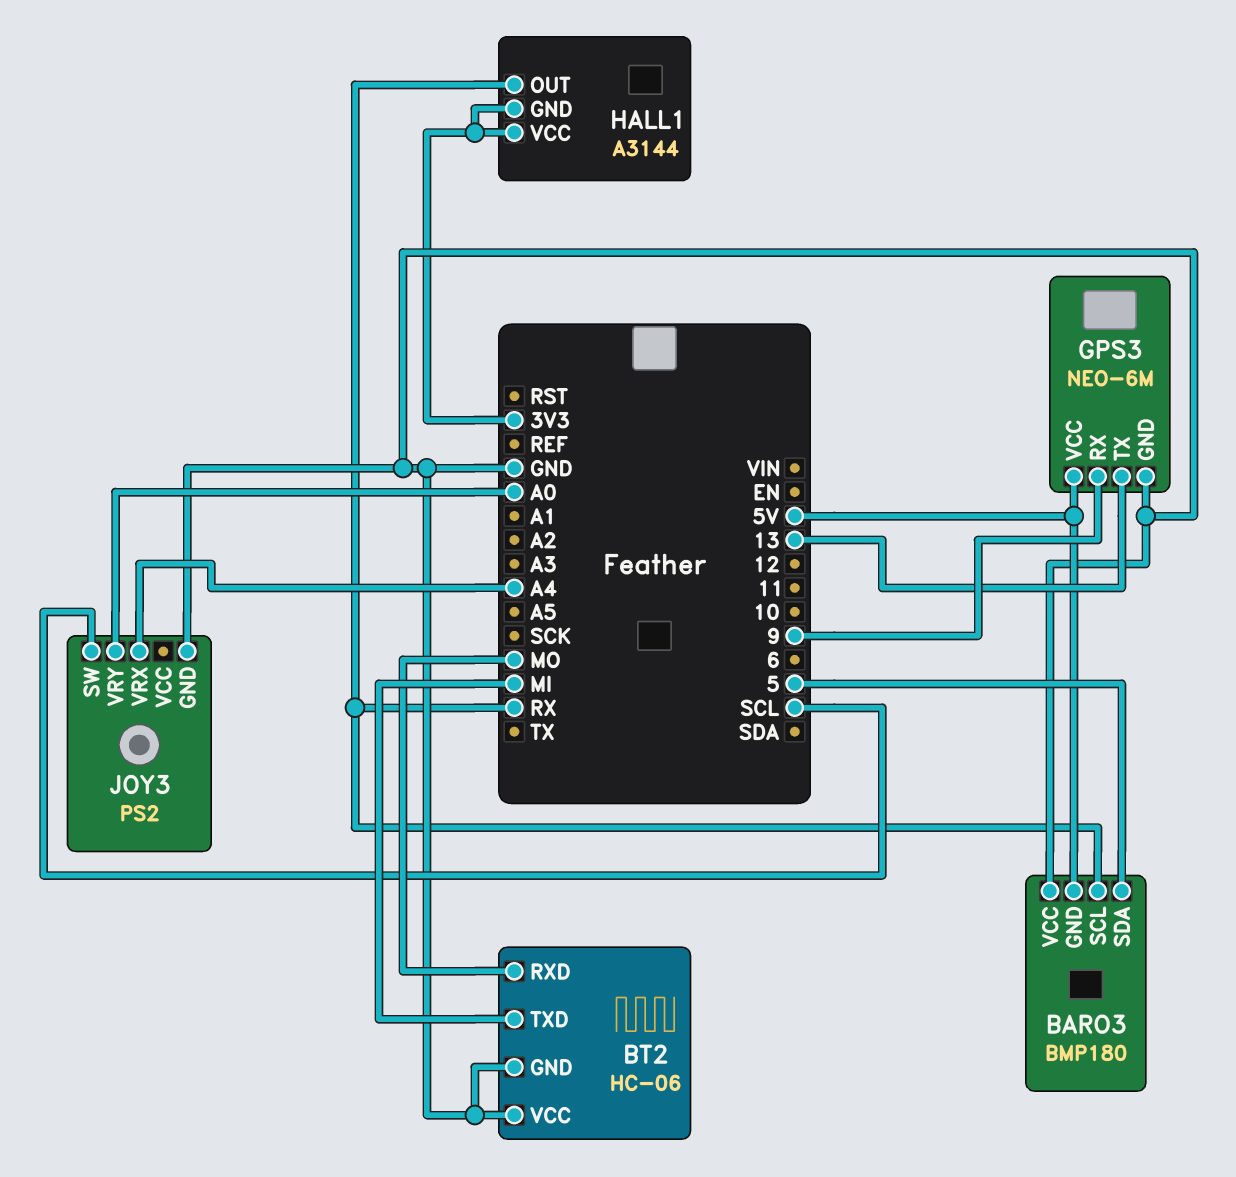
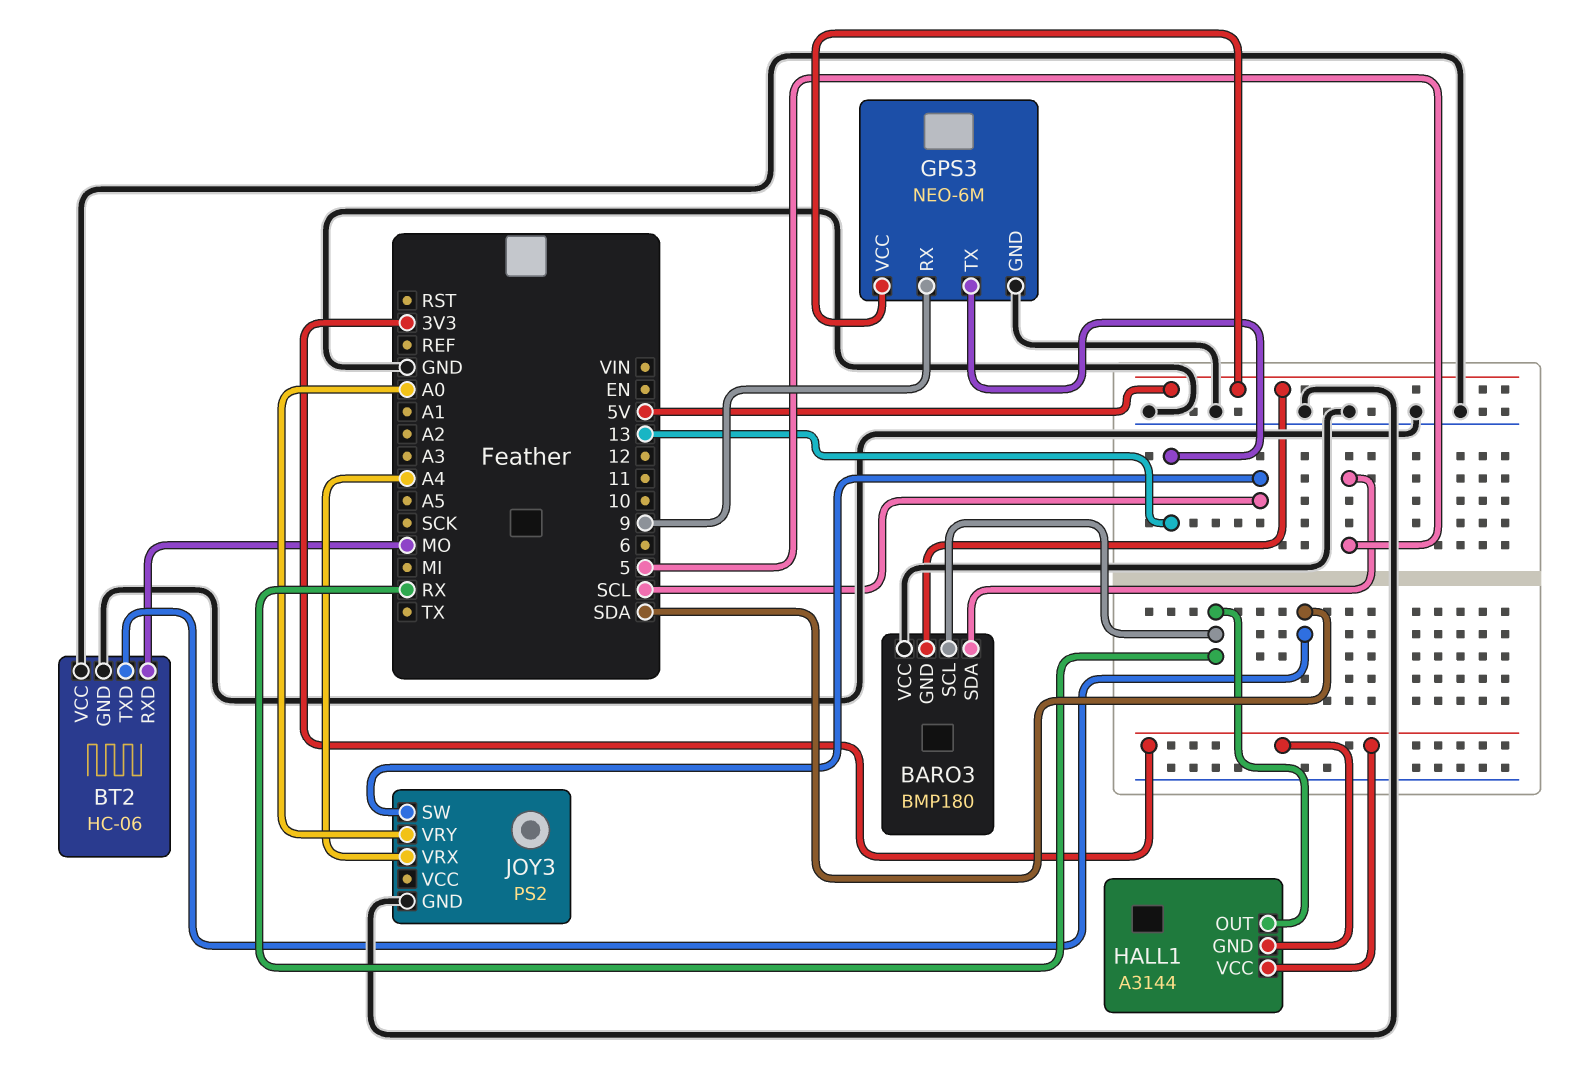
BT2 pin TXD: MI -> SDA

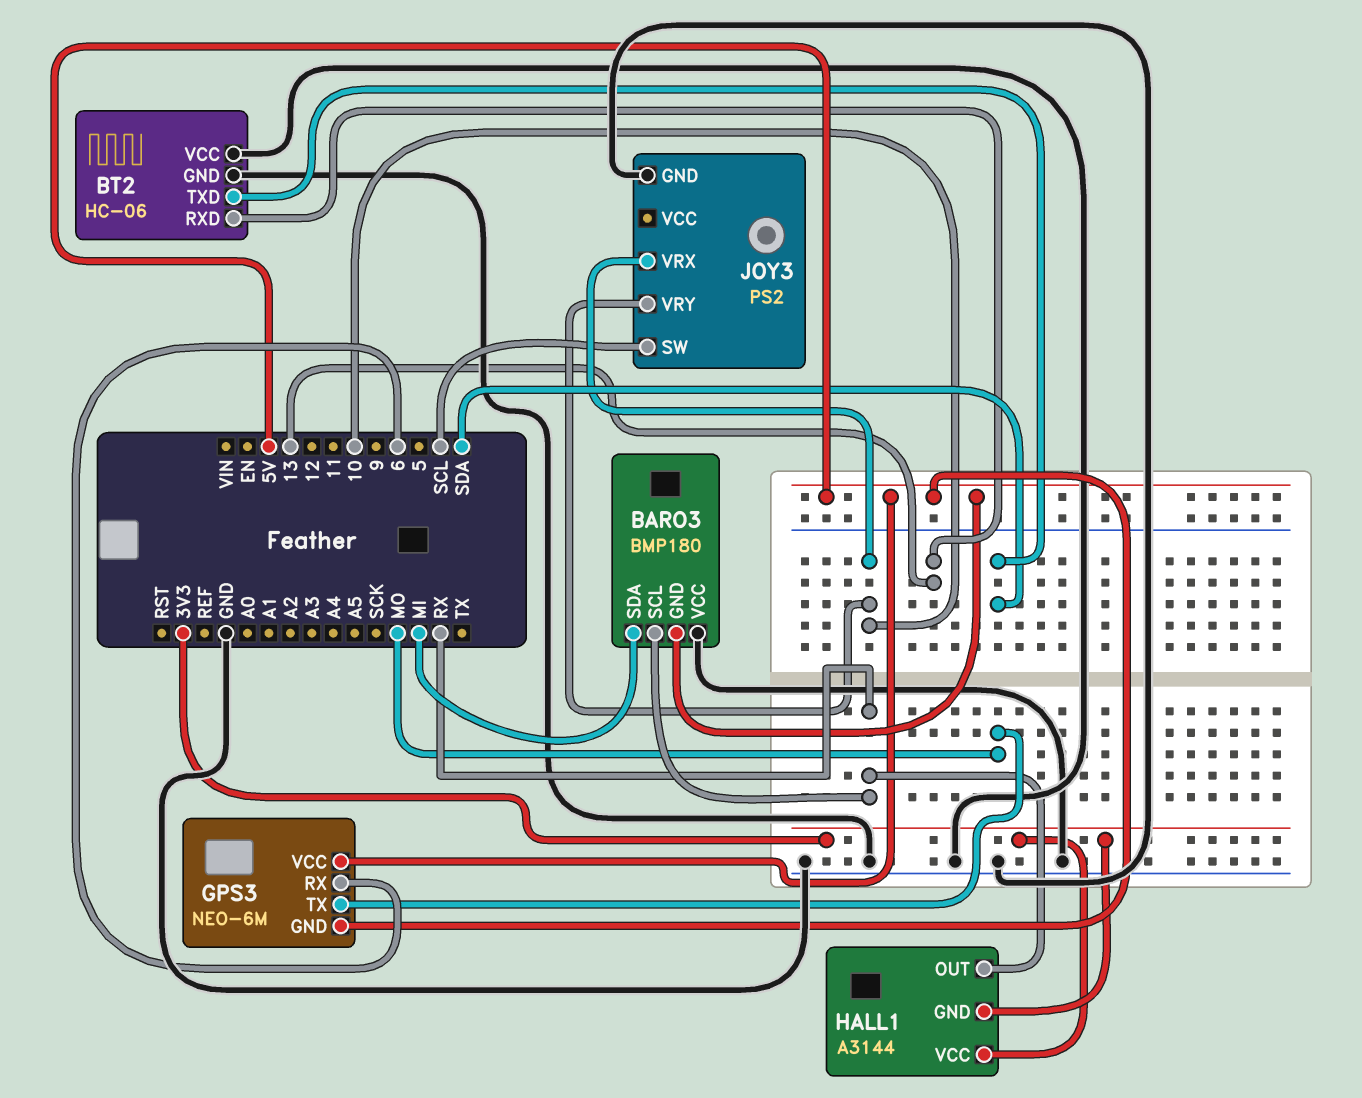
BARO3 pin SDA: 5 -> MI
BT2 pin RXD: MO -> 13
GPS3 pin GND: GND -> 5V
GPS3 pin RX: 9 -> 6
GPS3 pin TX: 13 -> MO
JOY3 pin VRX: A4 -> 10
JOY3 pin VRY: A0 -> 10

